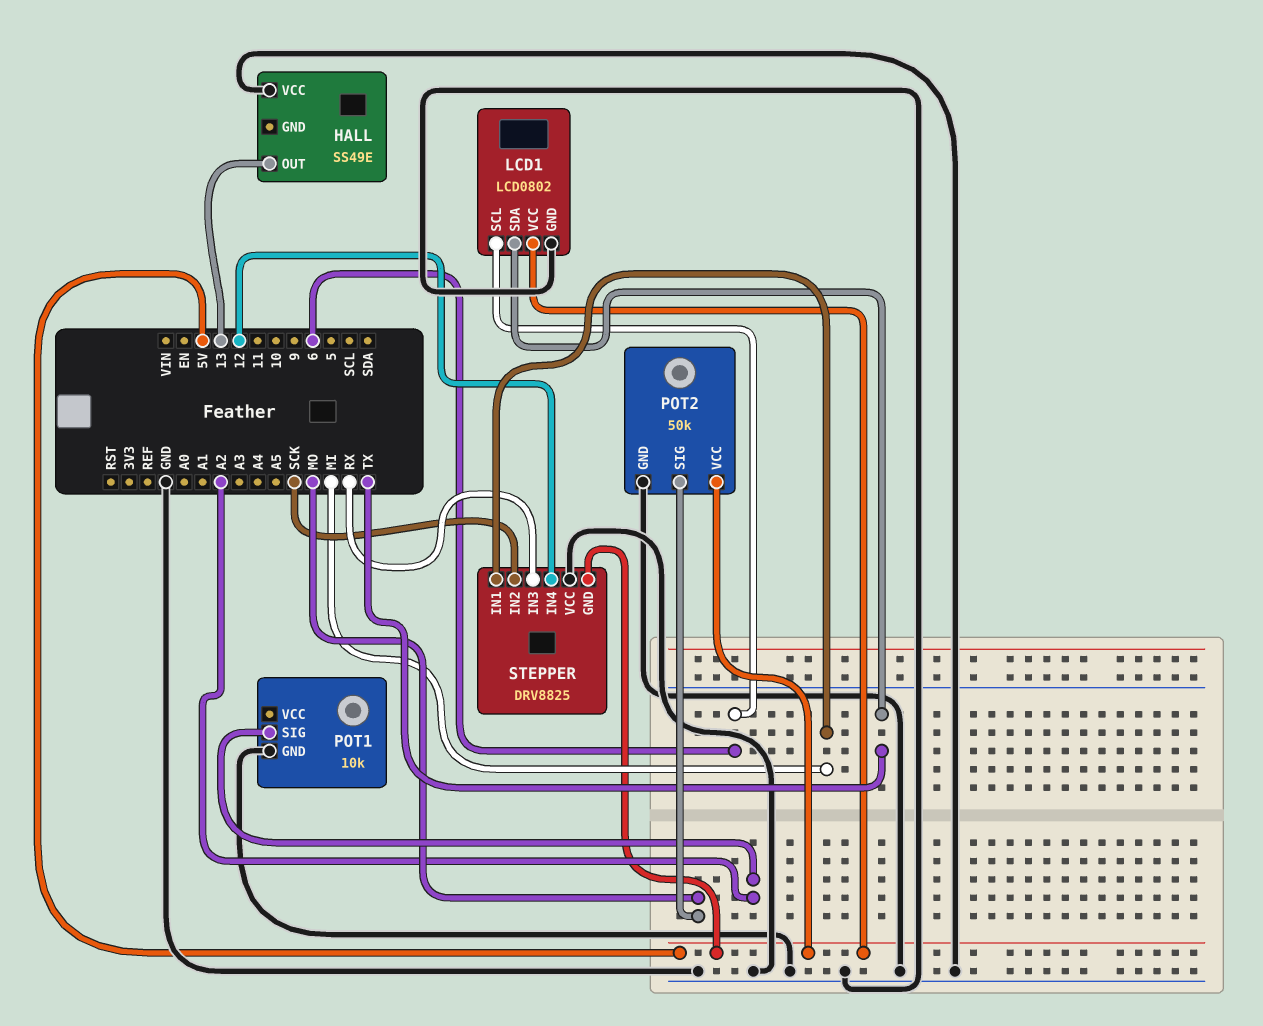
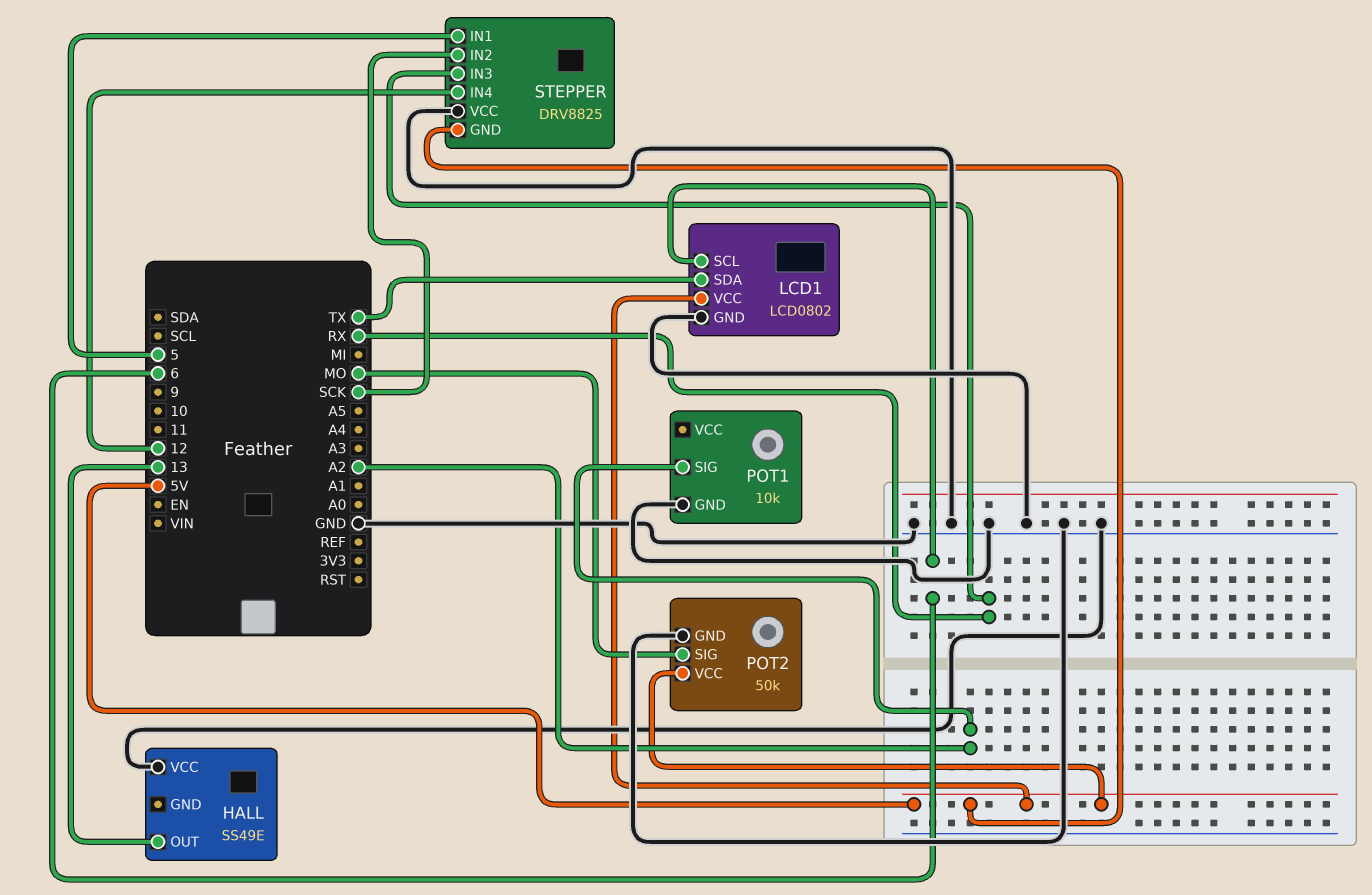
STEPPER pin IN1: MI -> 5

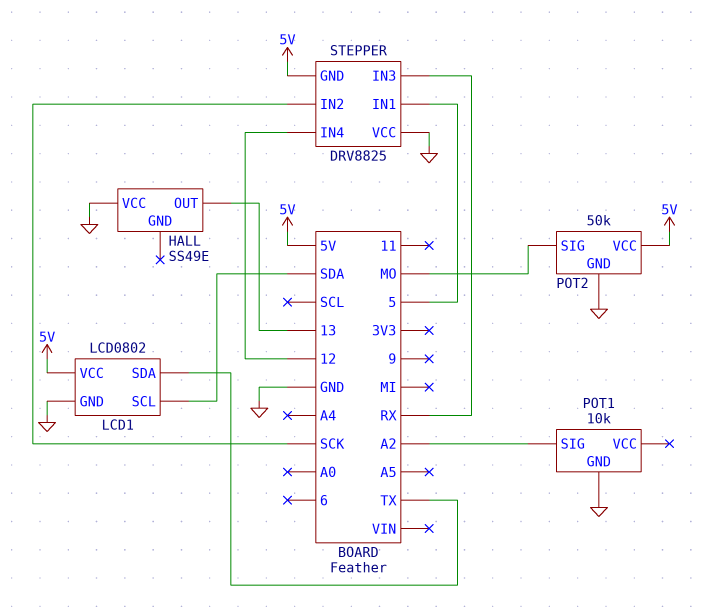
LCD1 pin SCL: 6 -> SDA

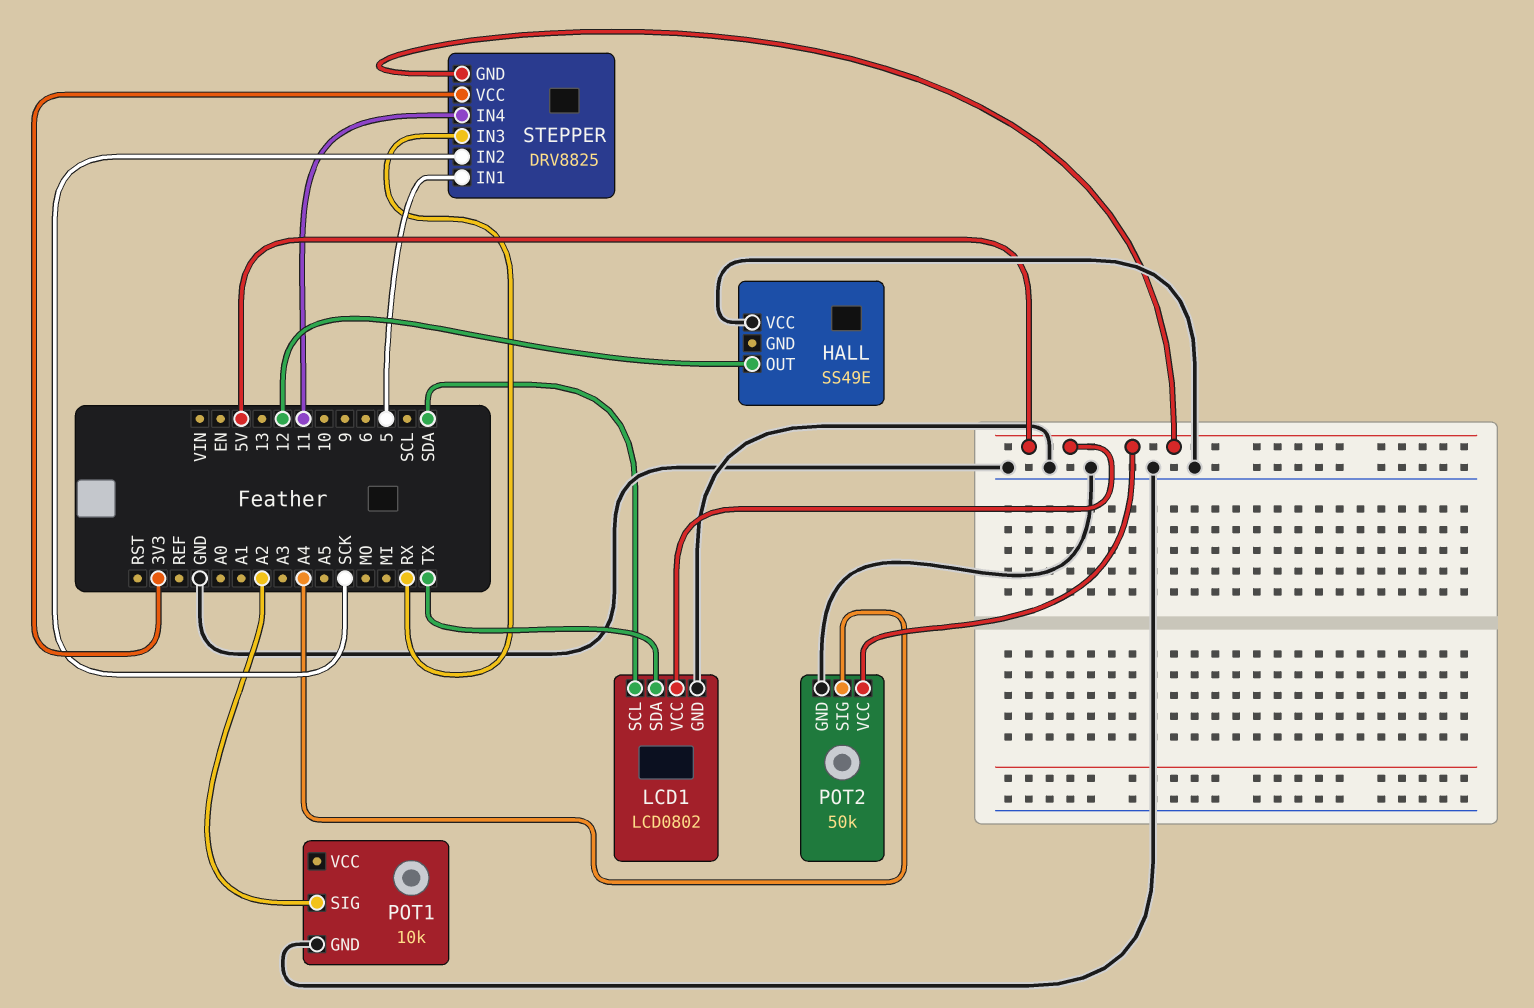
HALL pin OUT: 13 -> 12
POT2 pin SIG: MO -> A4
STEPPER pin IN4: 12 -> 11
STEPPER pin VCC: GND -> 3V3

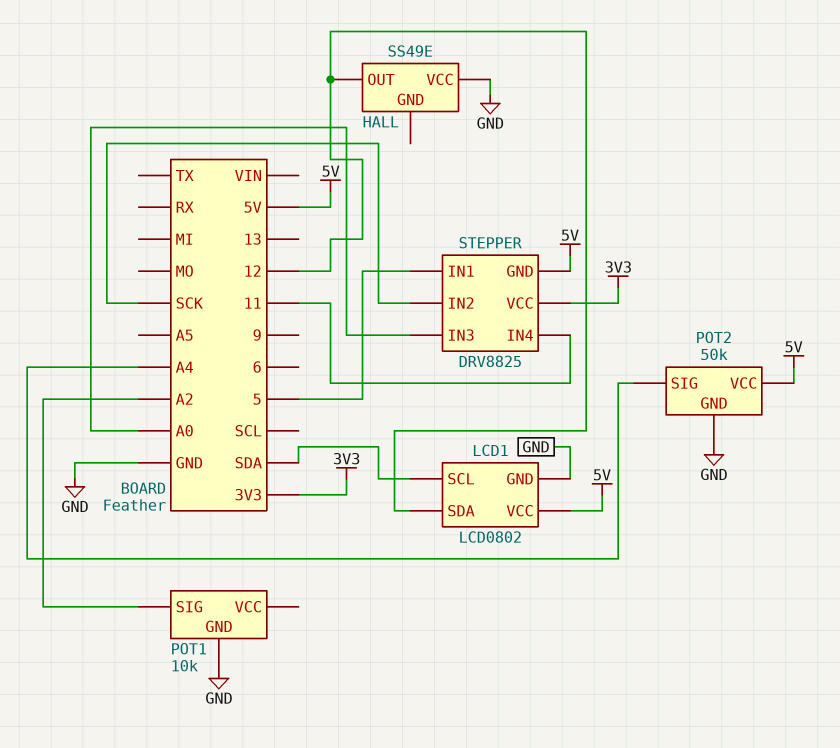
LCD1 pin SDA: TX -> 12
STEPPER pin IN3: RX -> A0

